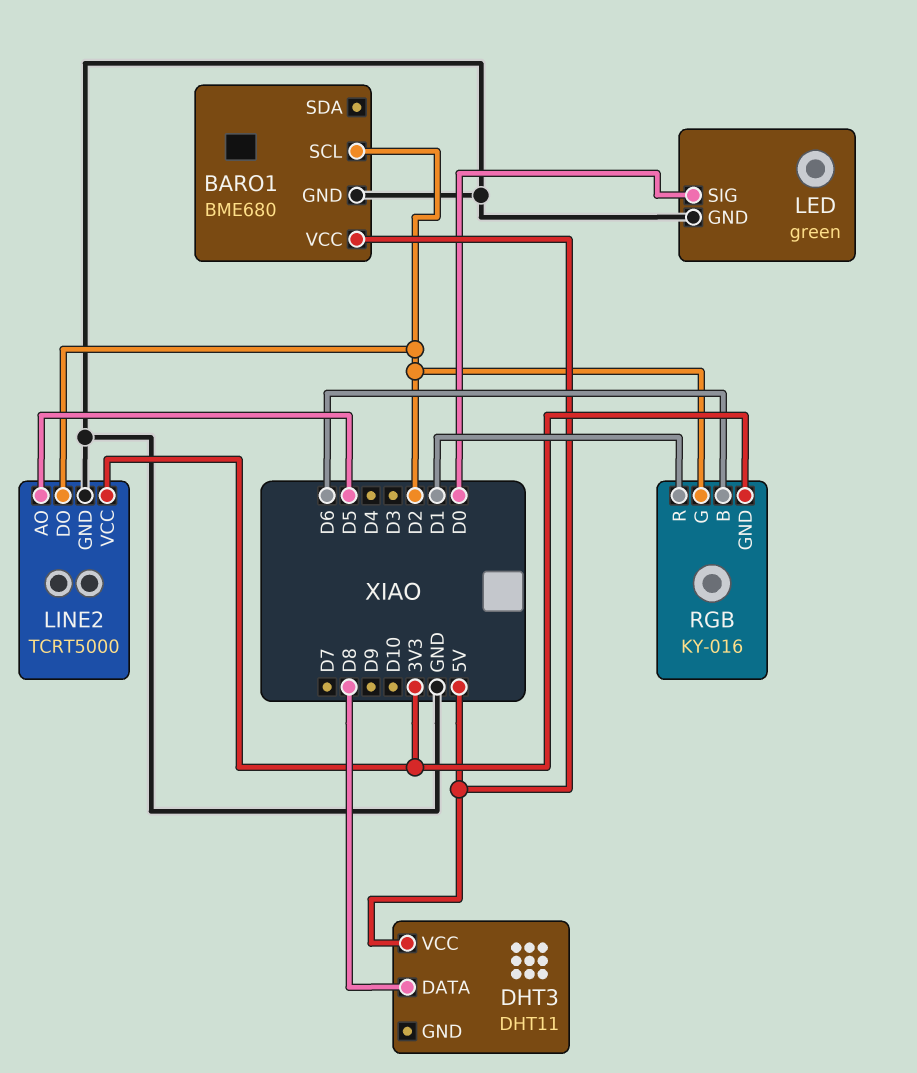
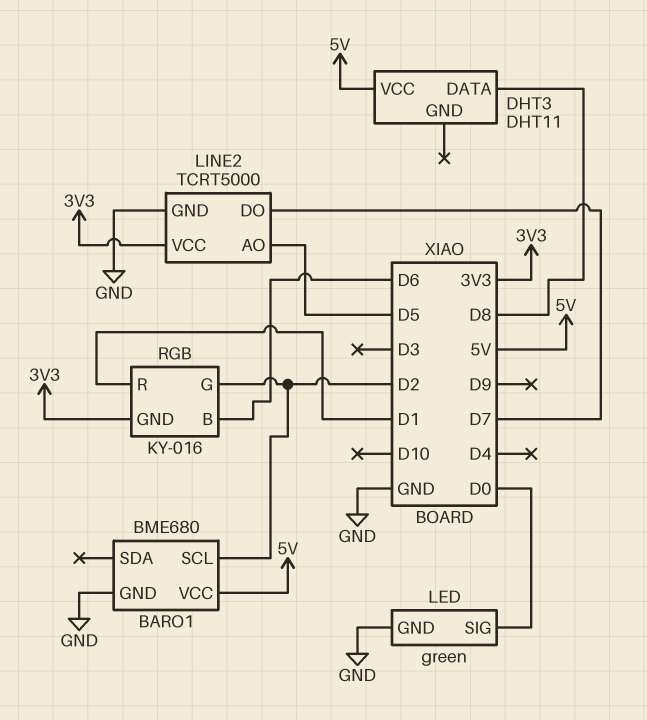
LINE2 pin DO: D2 -> D7

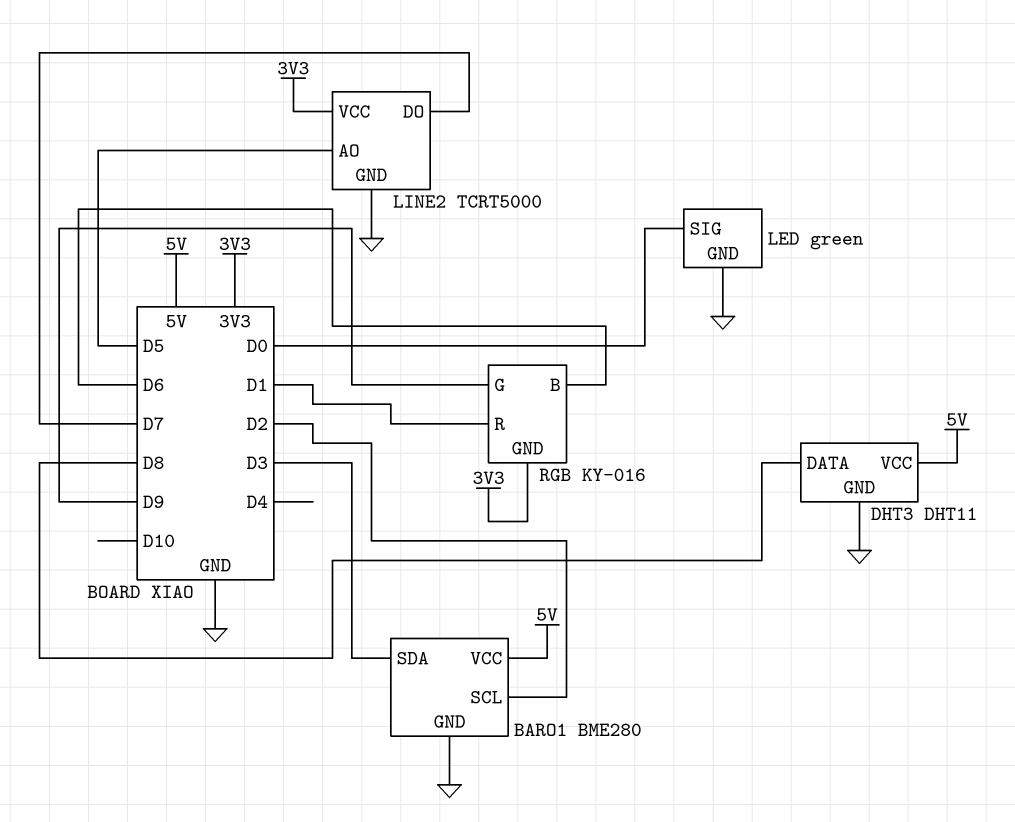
BARO1: BME680 -> BME280
BARO1 pin SDA: none -> D3
DHT3 pin GND: none -> GND
RGB pin G: D2 -> D9

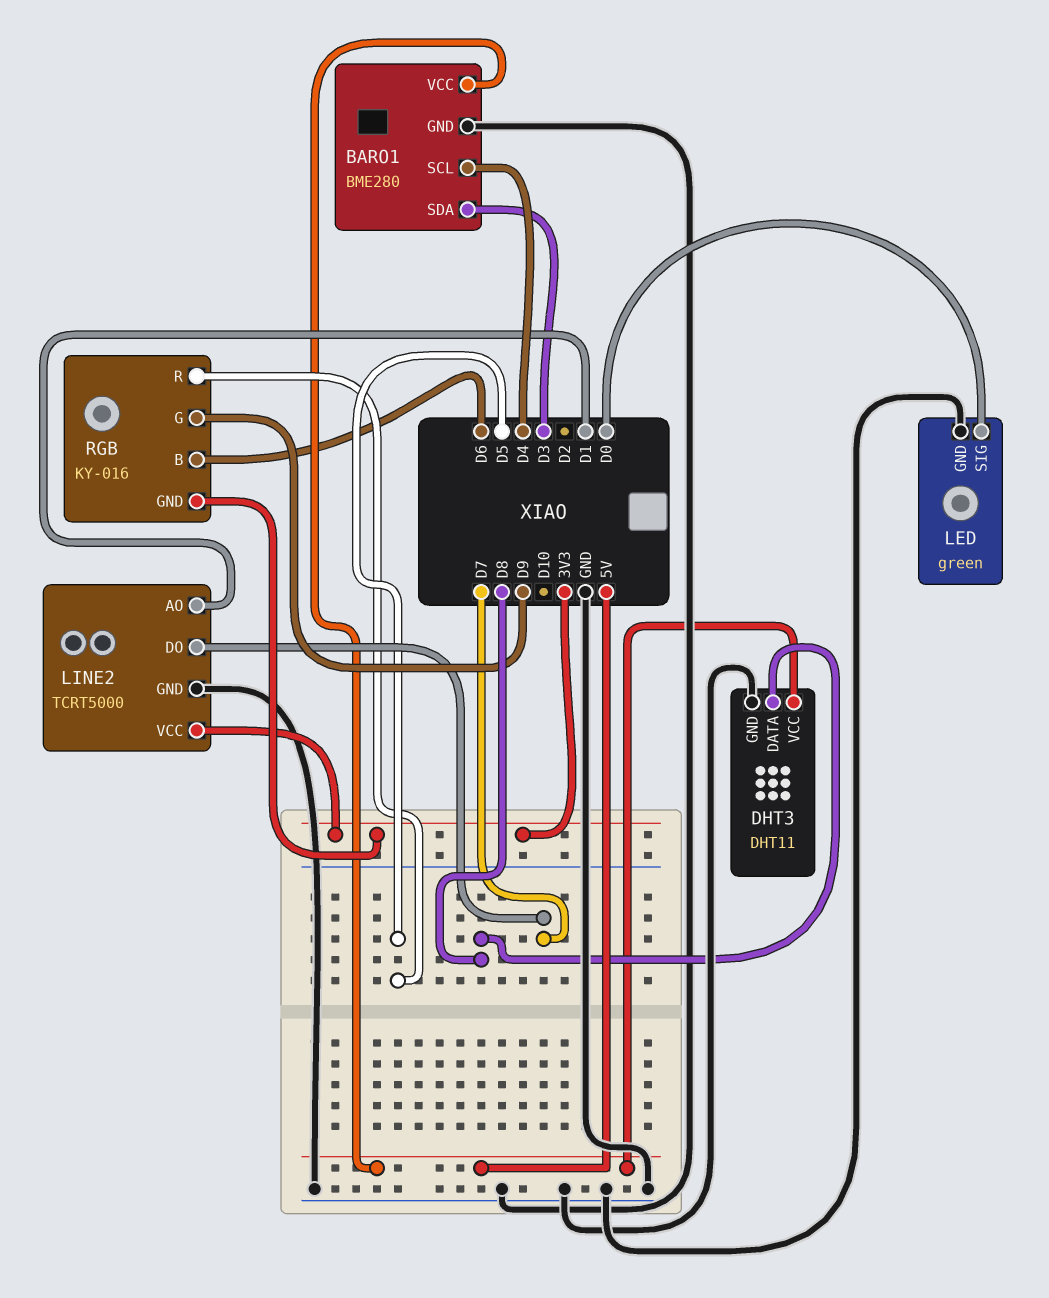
BARO1 pin SCL: D2 -> D4
LINE2 pin AO: D5 -> D1
RGB pin R: D1 -> D5

